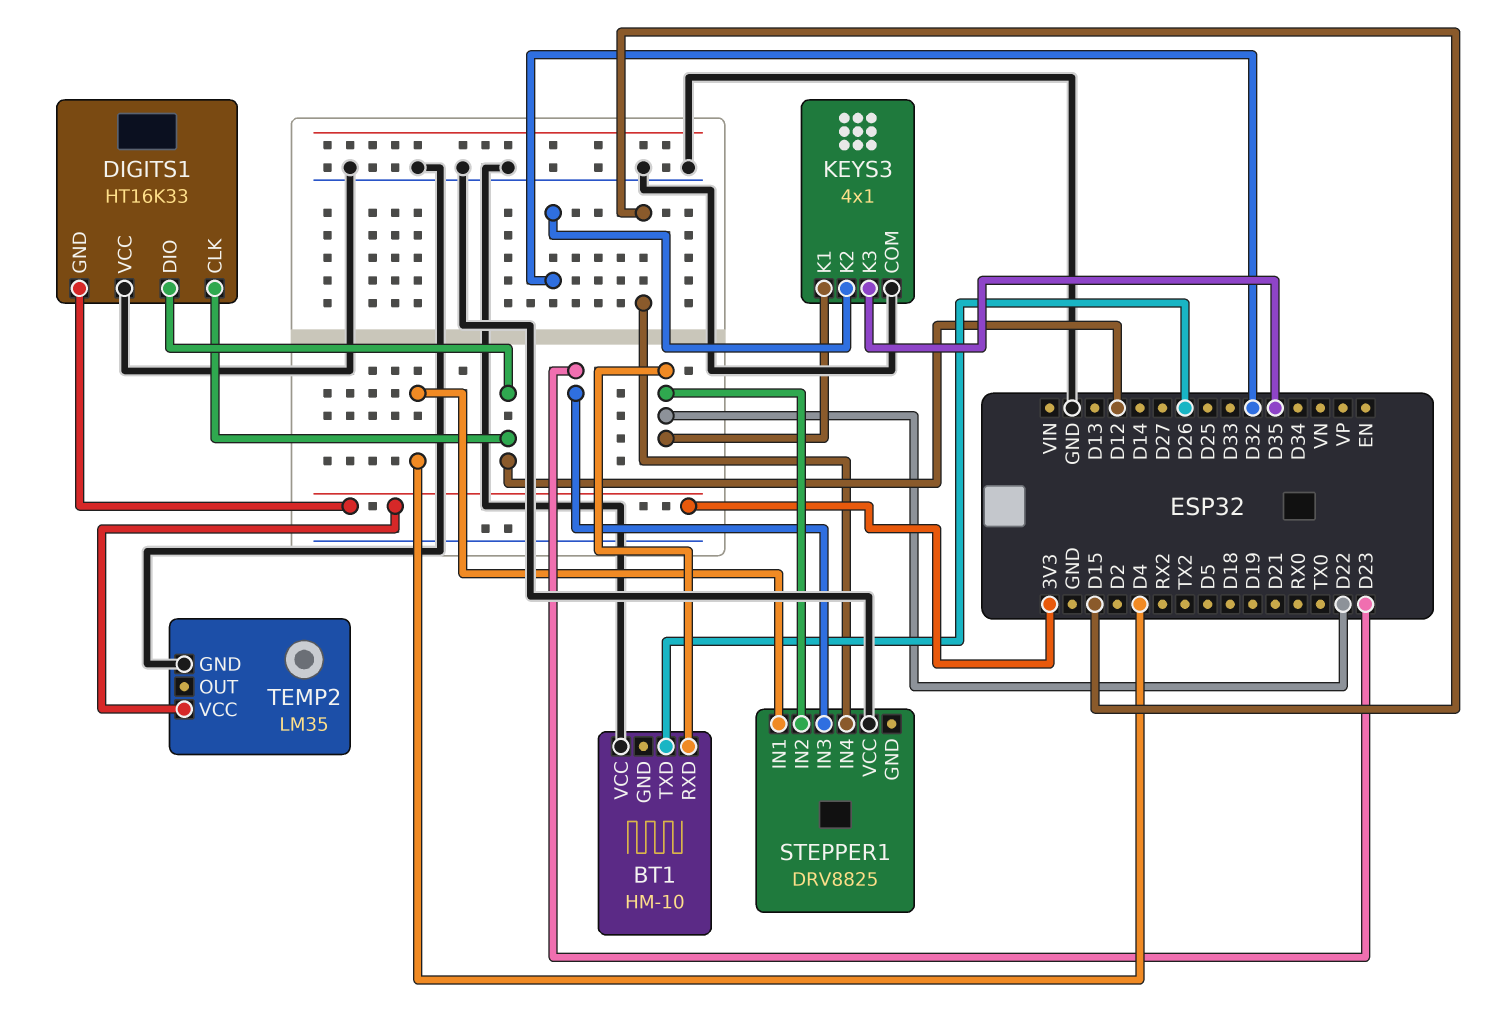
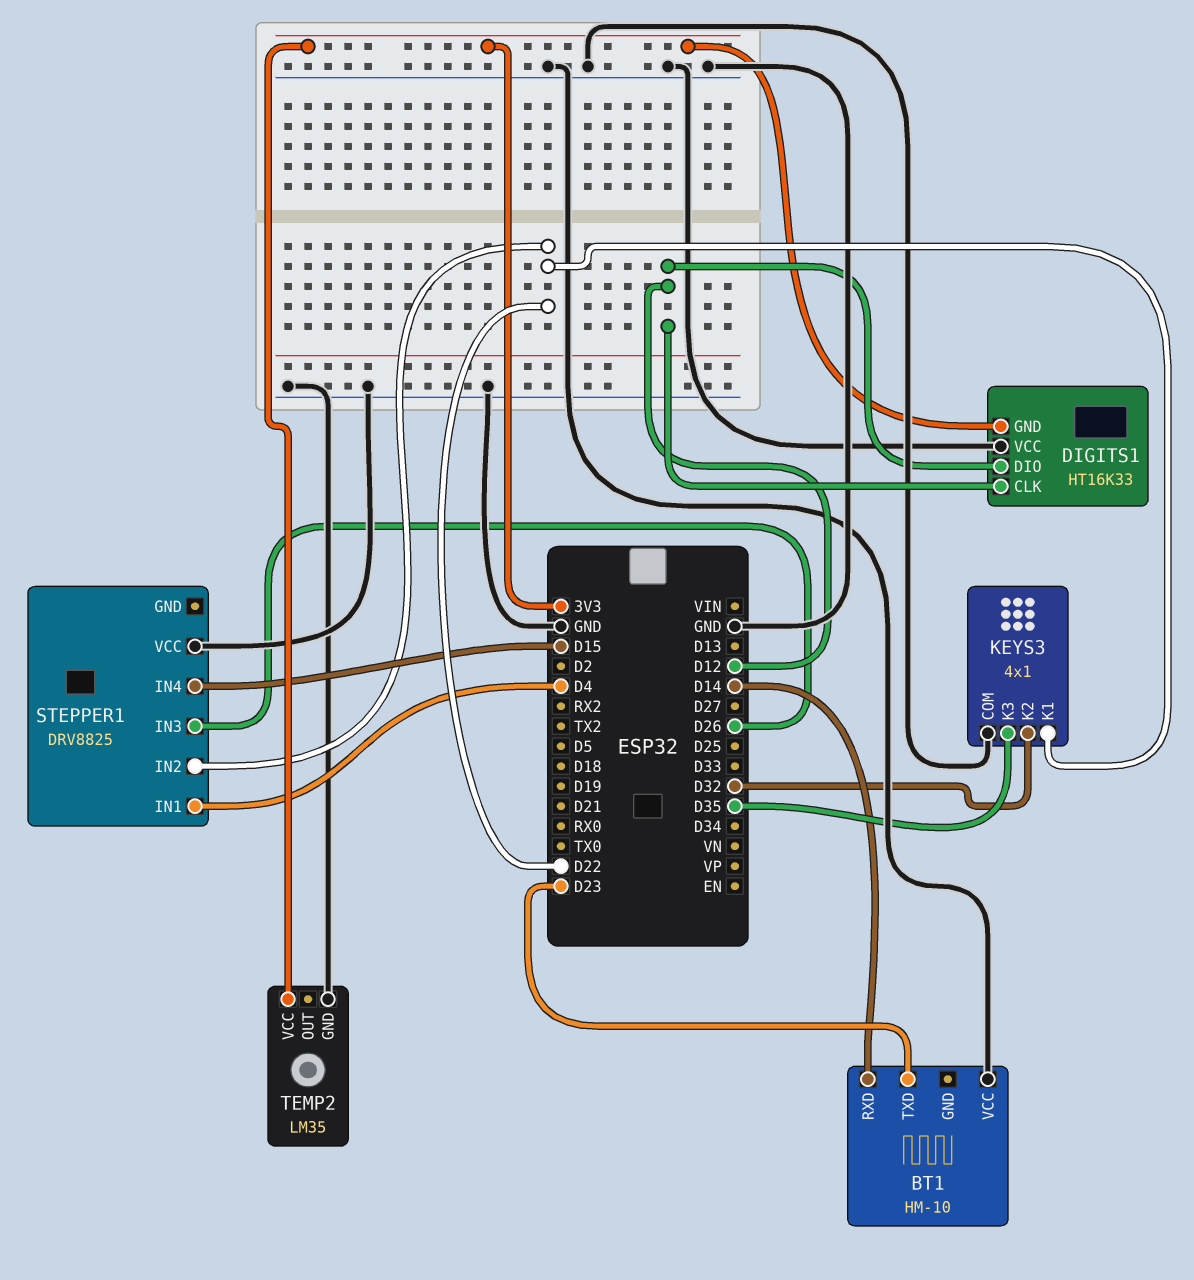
BT1 pin RXD: D22 -> D14
BT1 pin TXD: D26 -> D23
STEPPER1 pin IN3: D23 -> D26

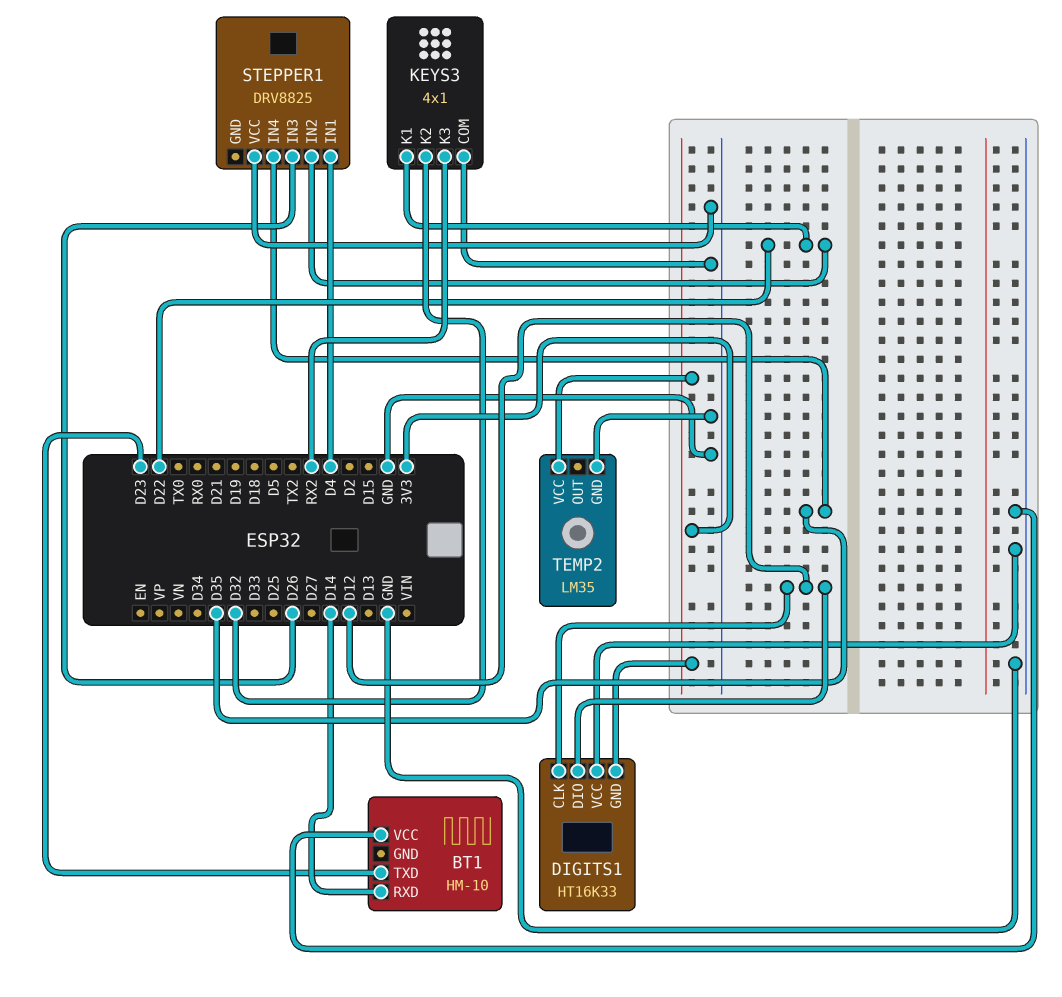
KEYS3 pin K3: D35 -> RX2
STEPPER1 pin IN4: D15 -> D35

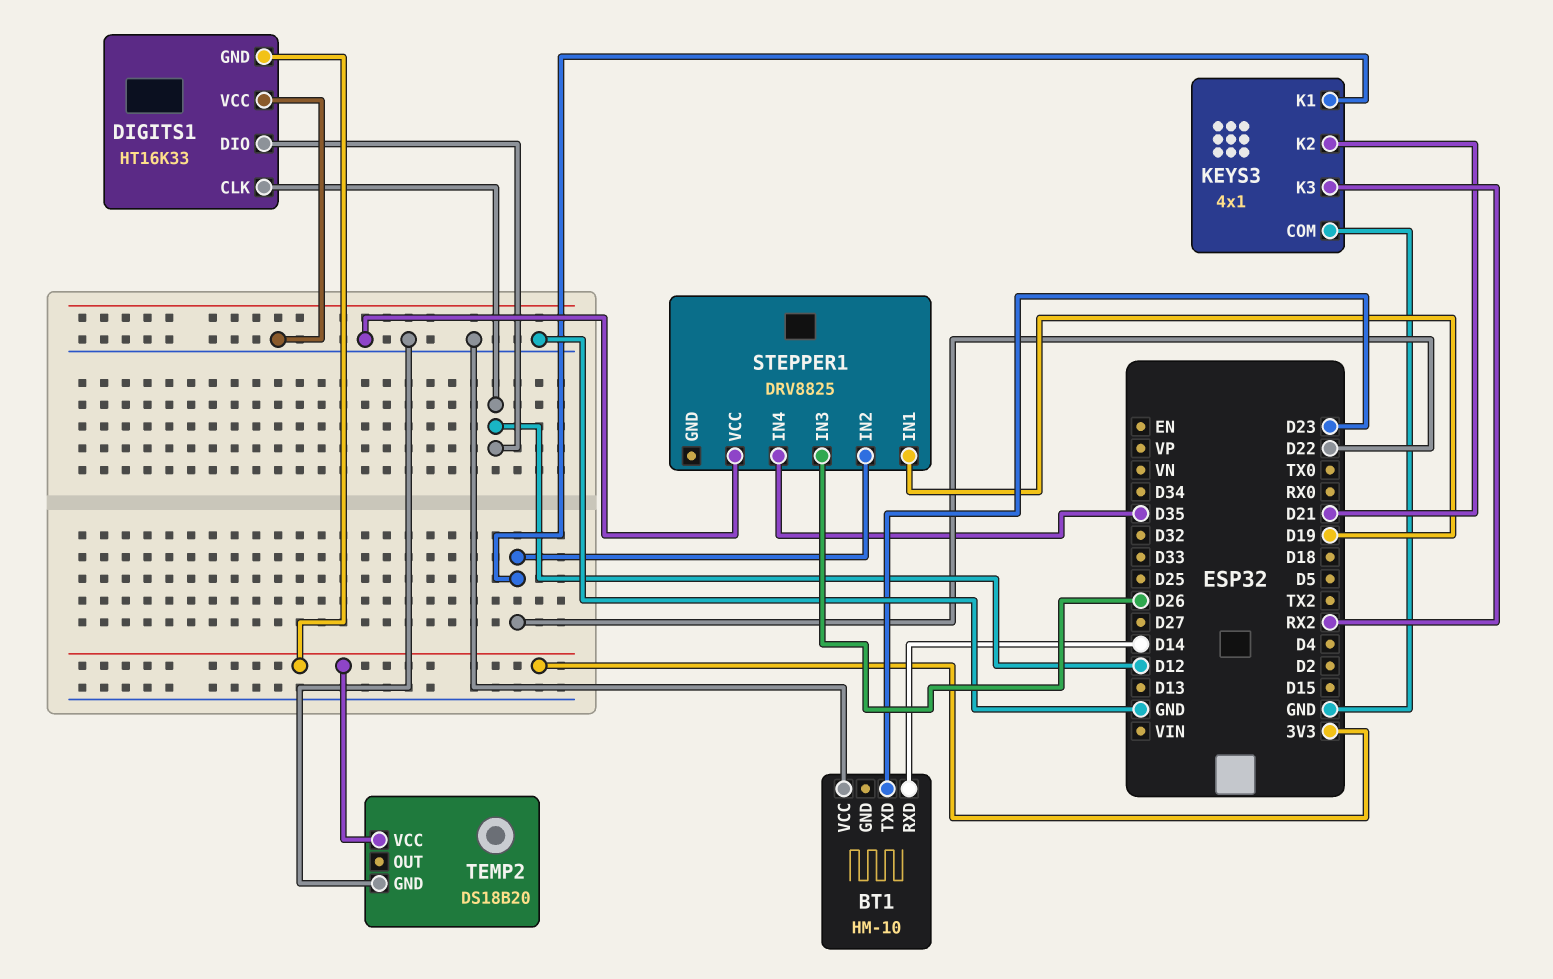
KEYS3 pin K2: D32 -> D21
STEPPER1 pin IN1: D4 -> D19
TEMP2: LM35 -> DS18B20

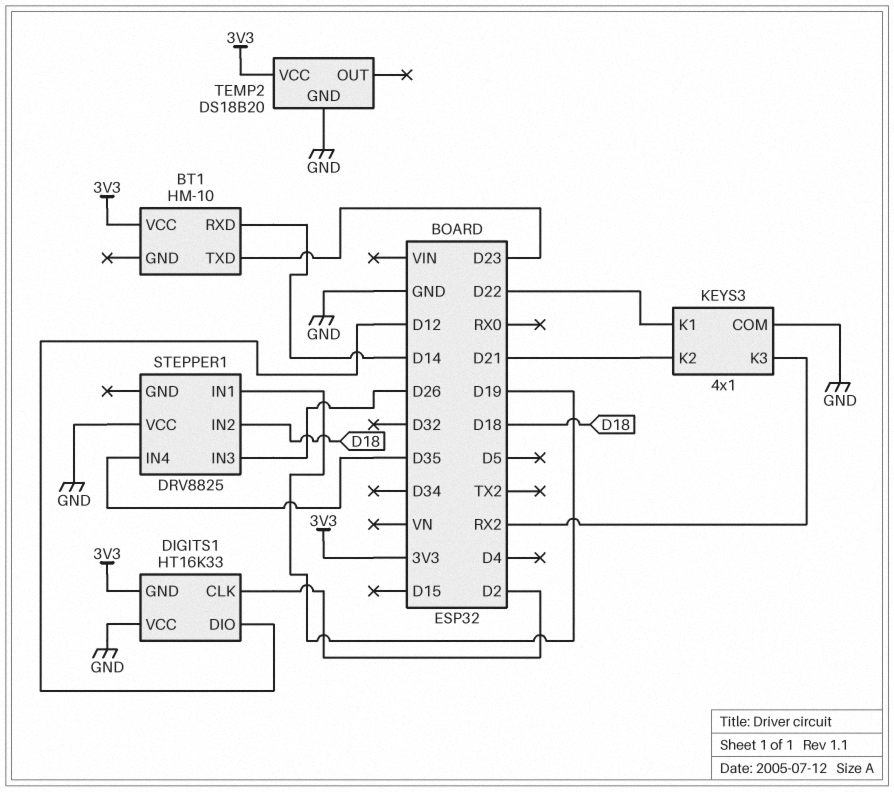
BT1 pin VCC: GND -> 3V3
DIGITS1 pin CLK: D12 -> D2
STEPPER1 pin IN2: D22 -> D18

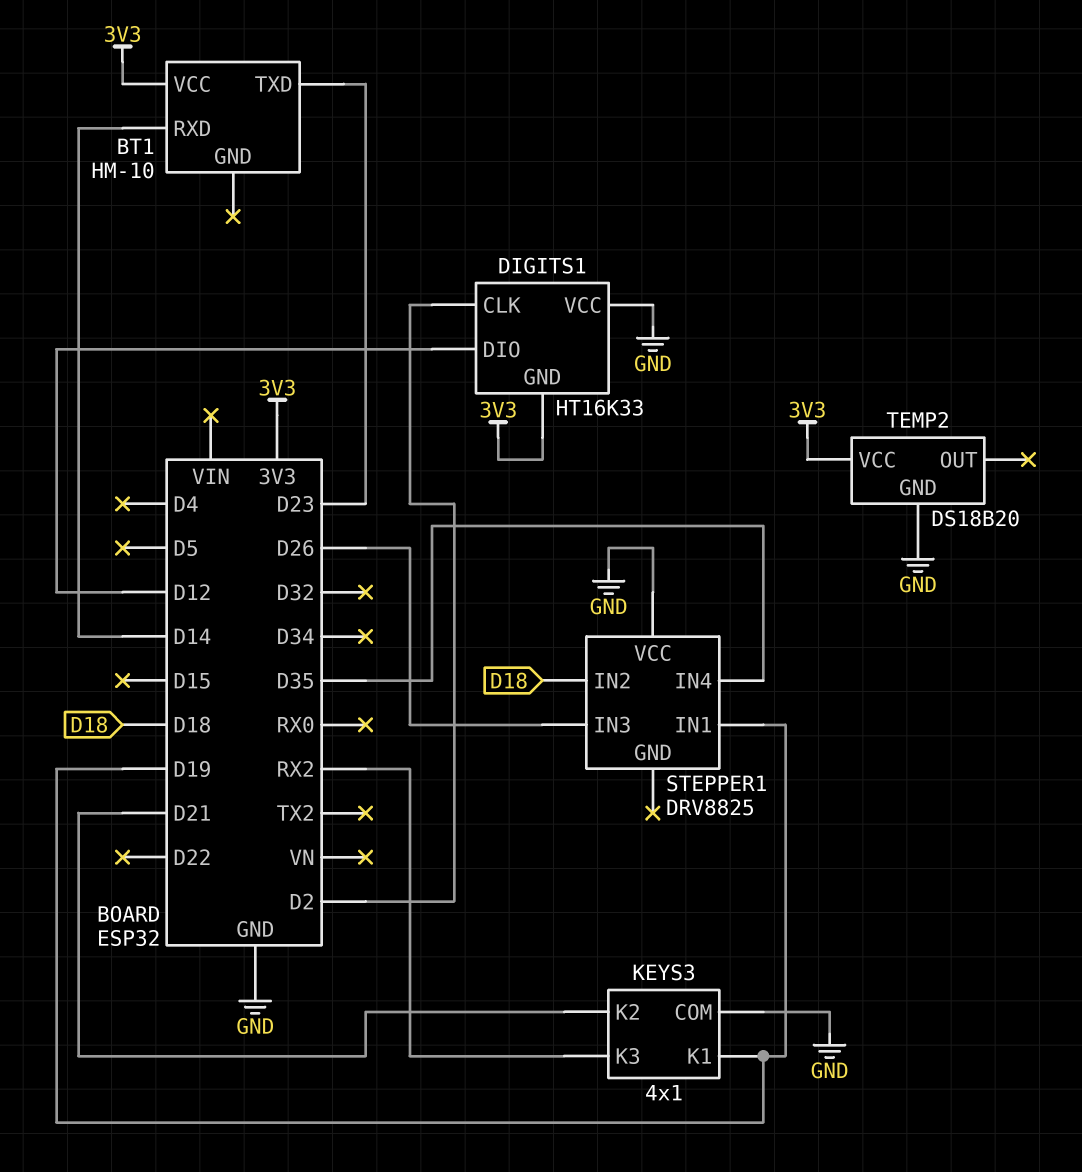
KEYS3 pin K1: D22 -> D19

